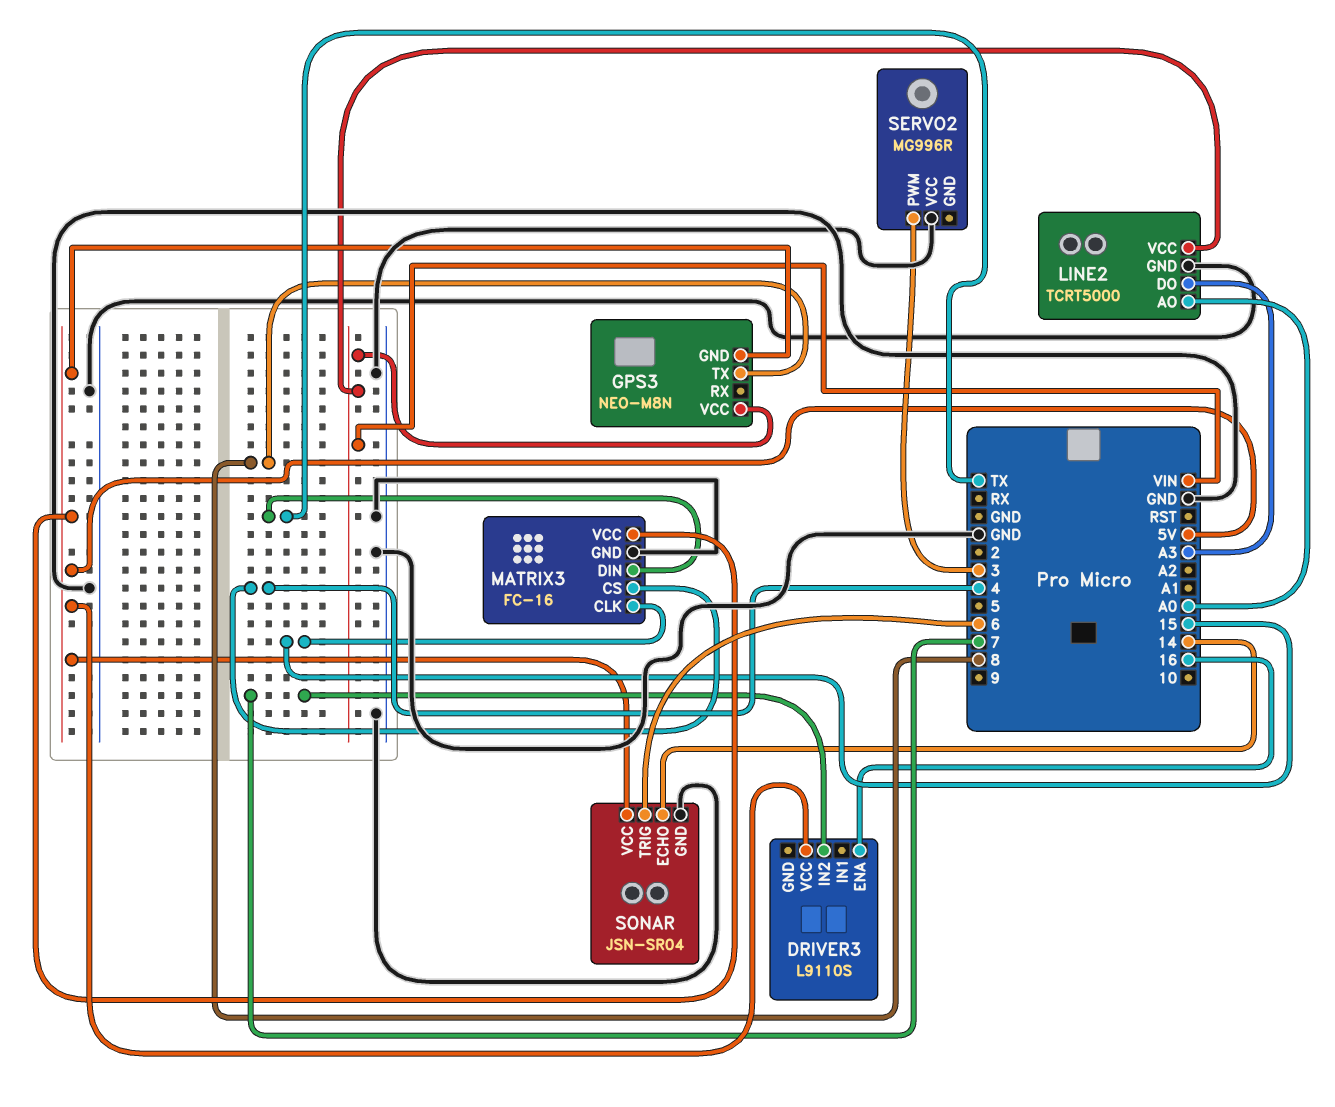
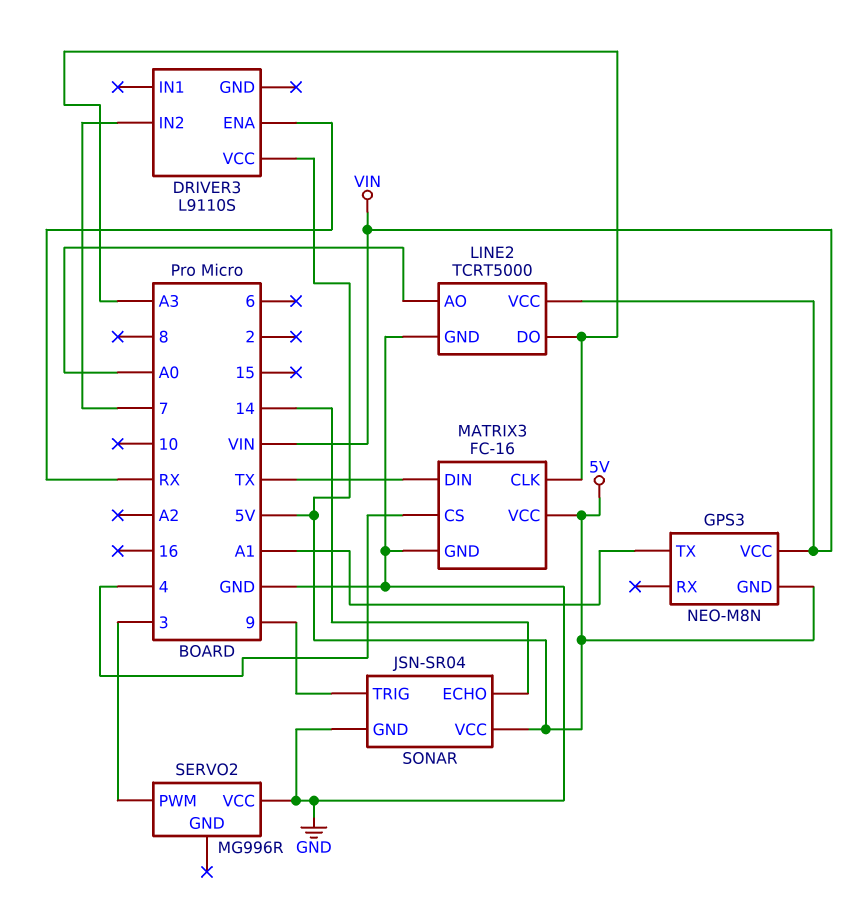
DRIVER3 pin ENA: 16 -> RX
GPS3 pin TX: 8 -> A1
MATRIX3 pin CLK: 15 -> A3
SONAR pin TRIG: 6 -> 9

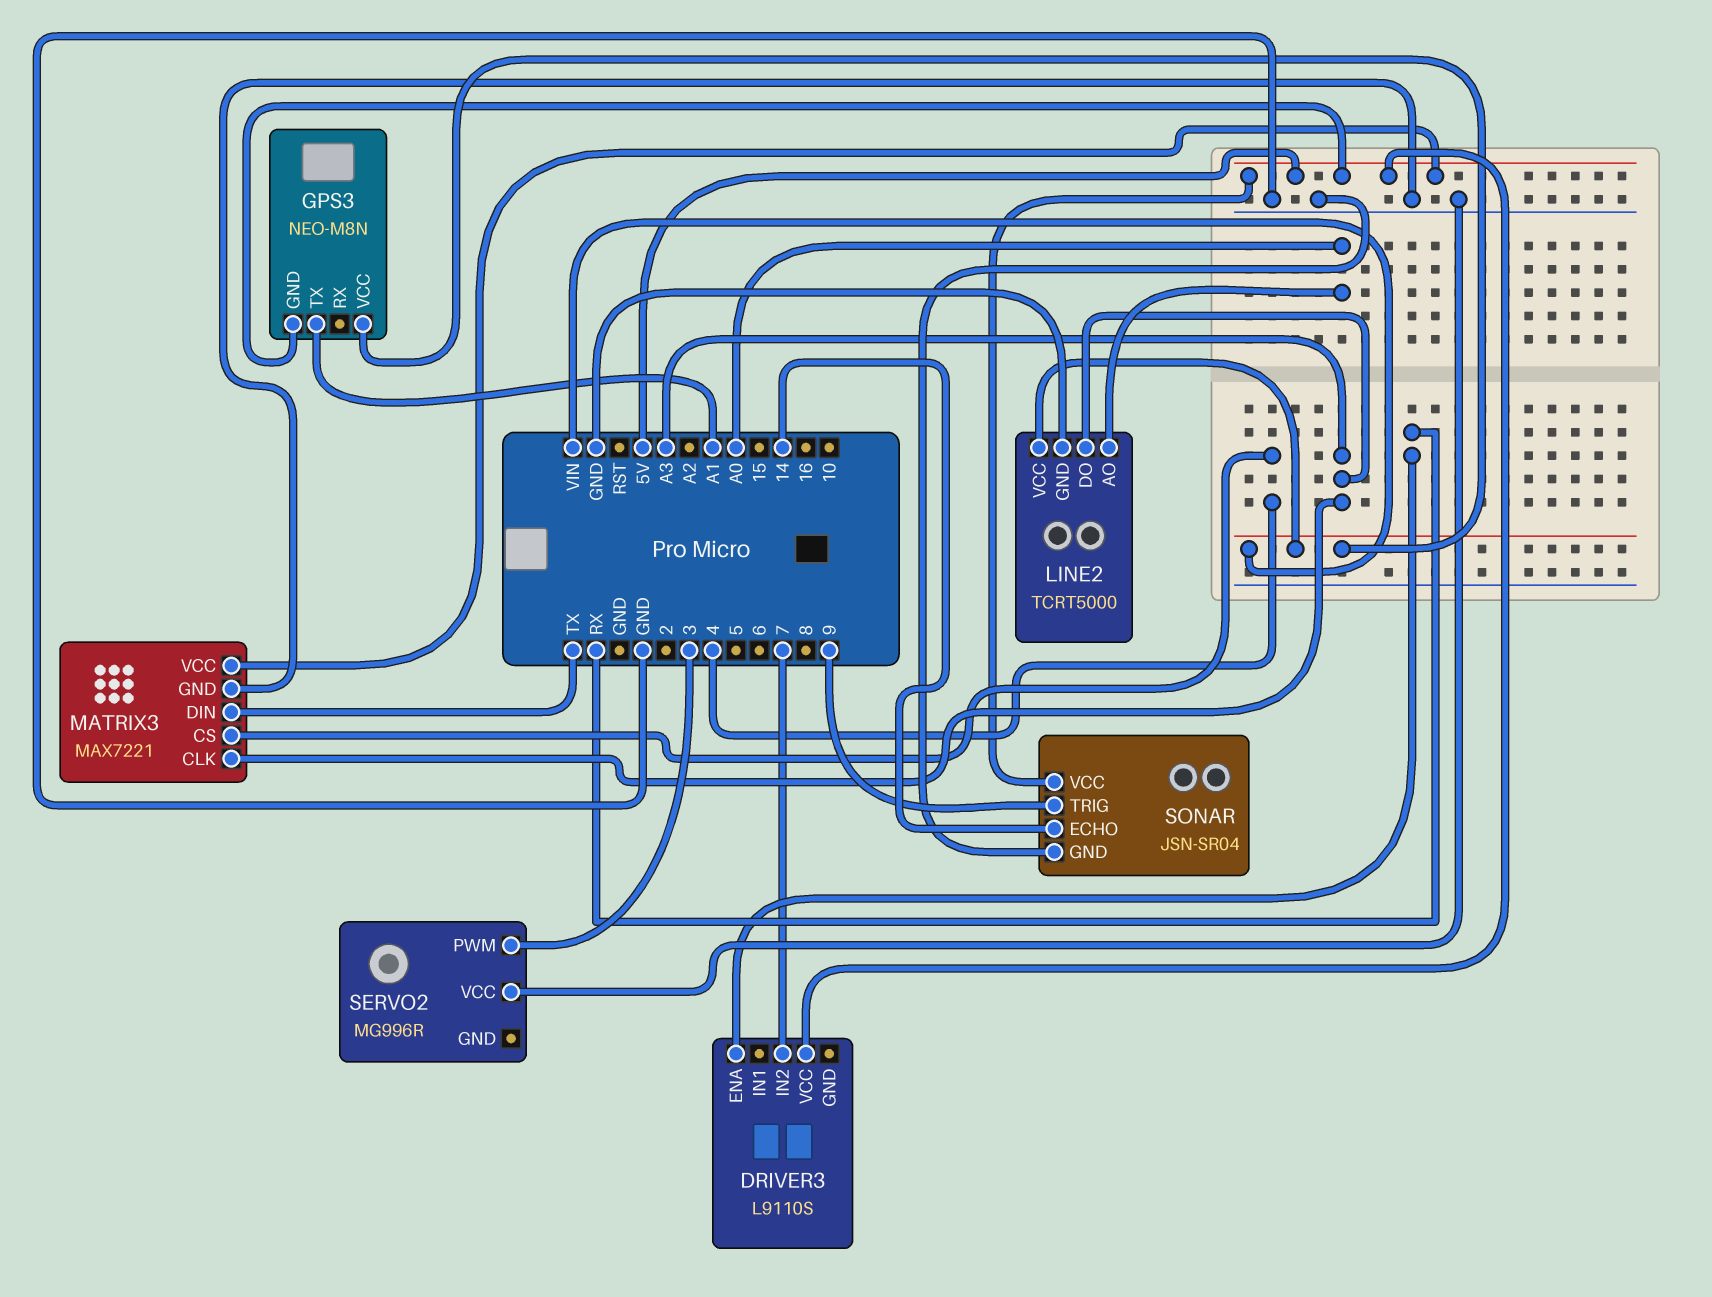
MATRIX3: FC-16 -> MAX7221

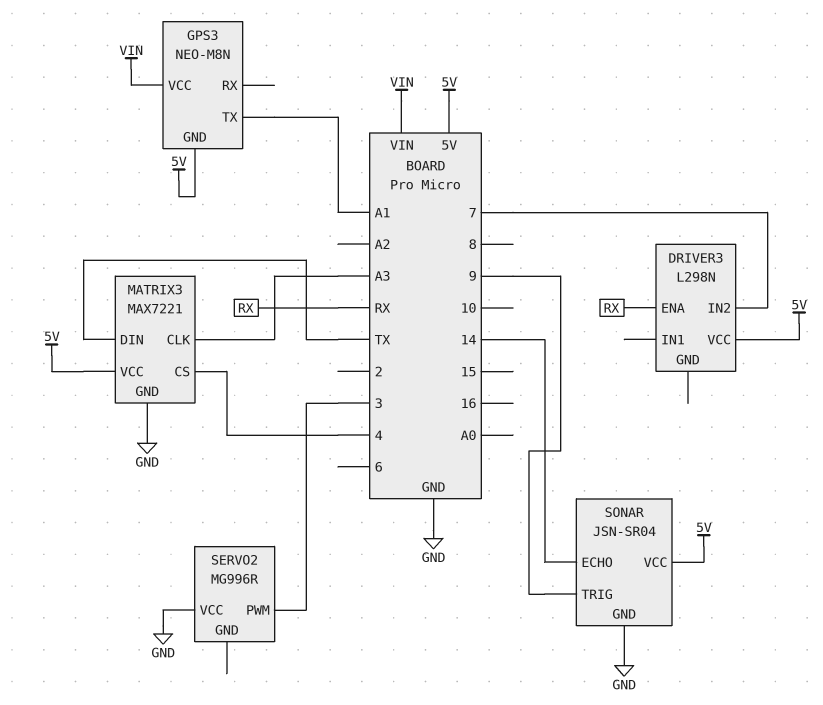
DRIVER3: L9110S -> L298N
LINE2: TCRT5000 -> none
LINE2 pin AO: A0 -> none
LINE2 pin DO: A3 -> none
LINE2 pin GND: GND -> none
LINE2 pin VCC: VIN -> none

